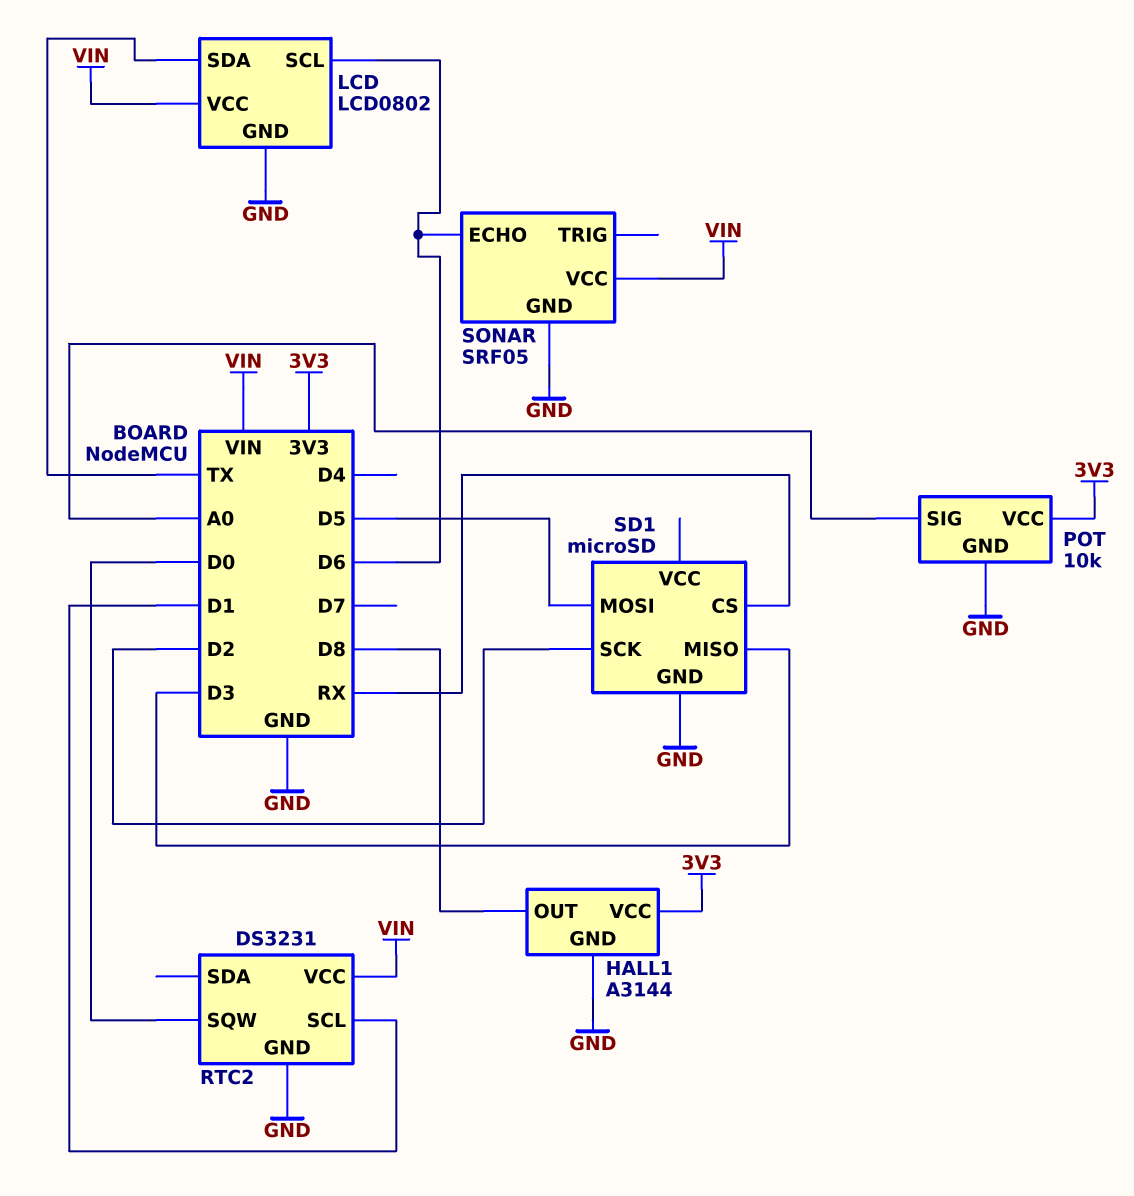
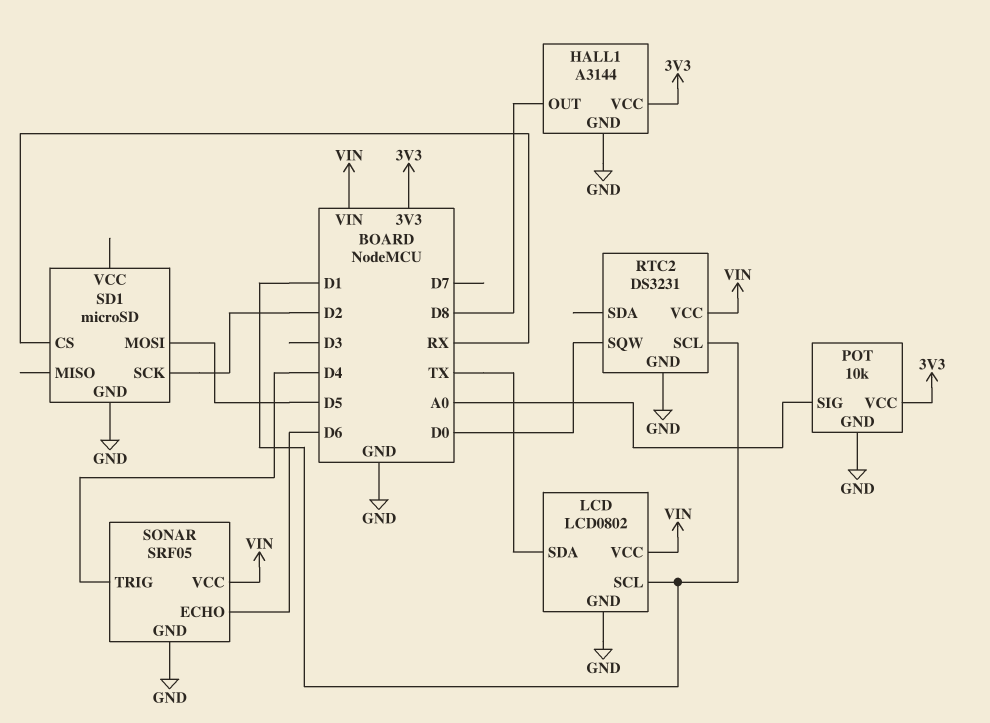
LCD pin SCL: D6 -> D1
SD1 pin MISO: D3 -> none
SONAR pin TRIG: none -> D4

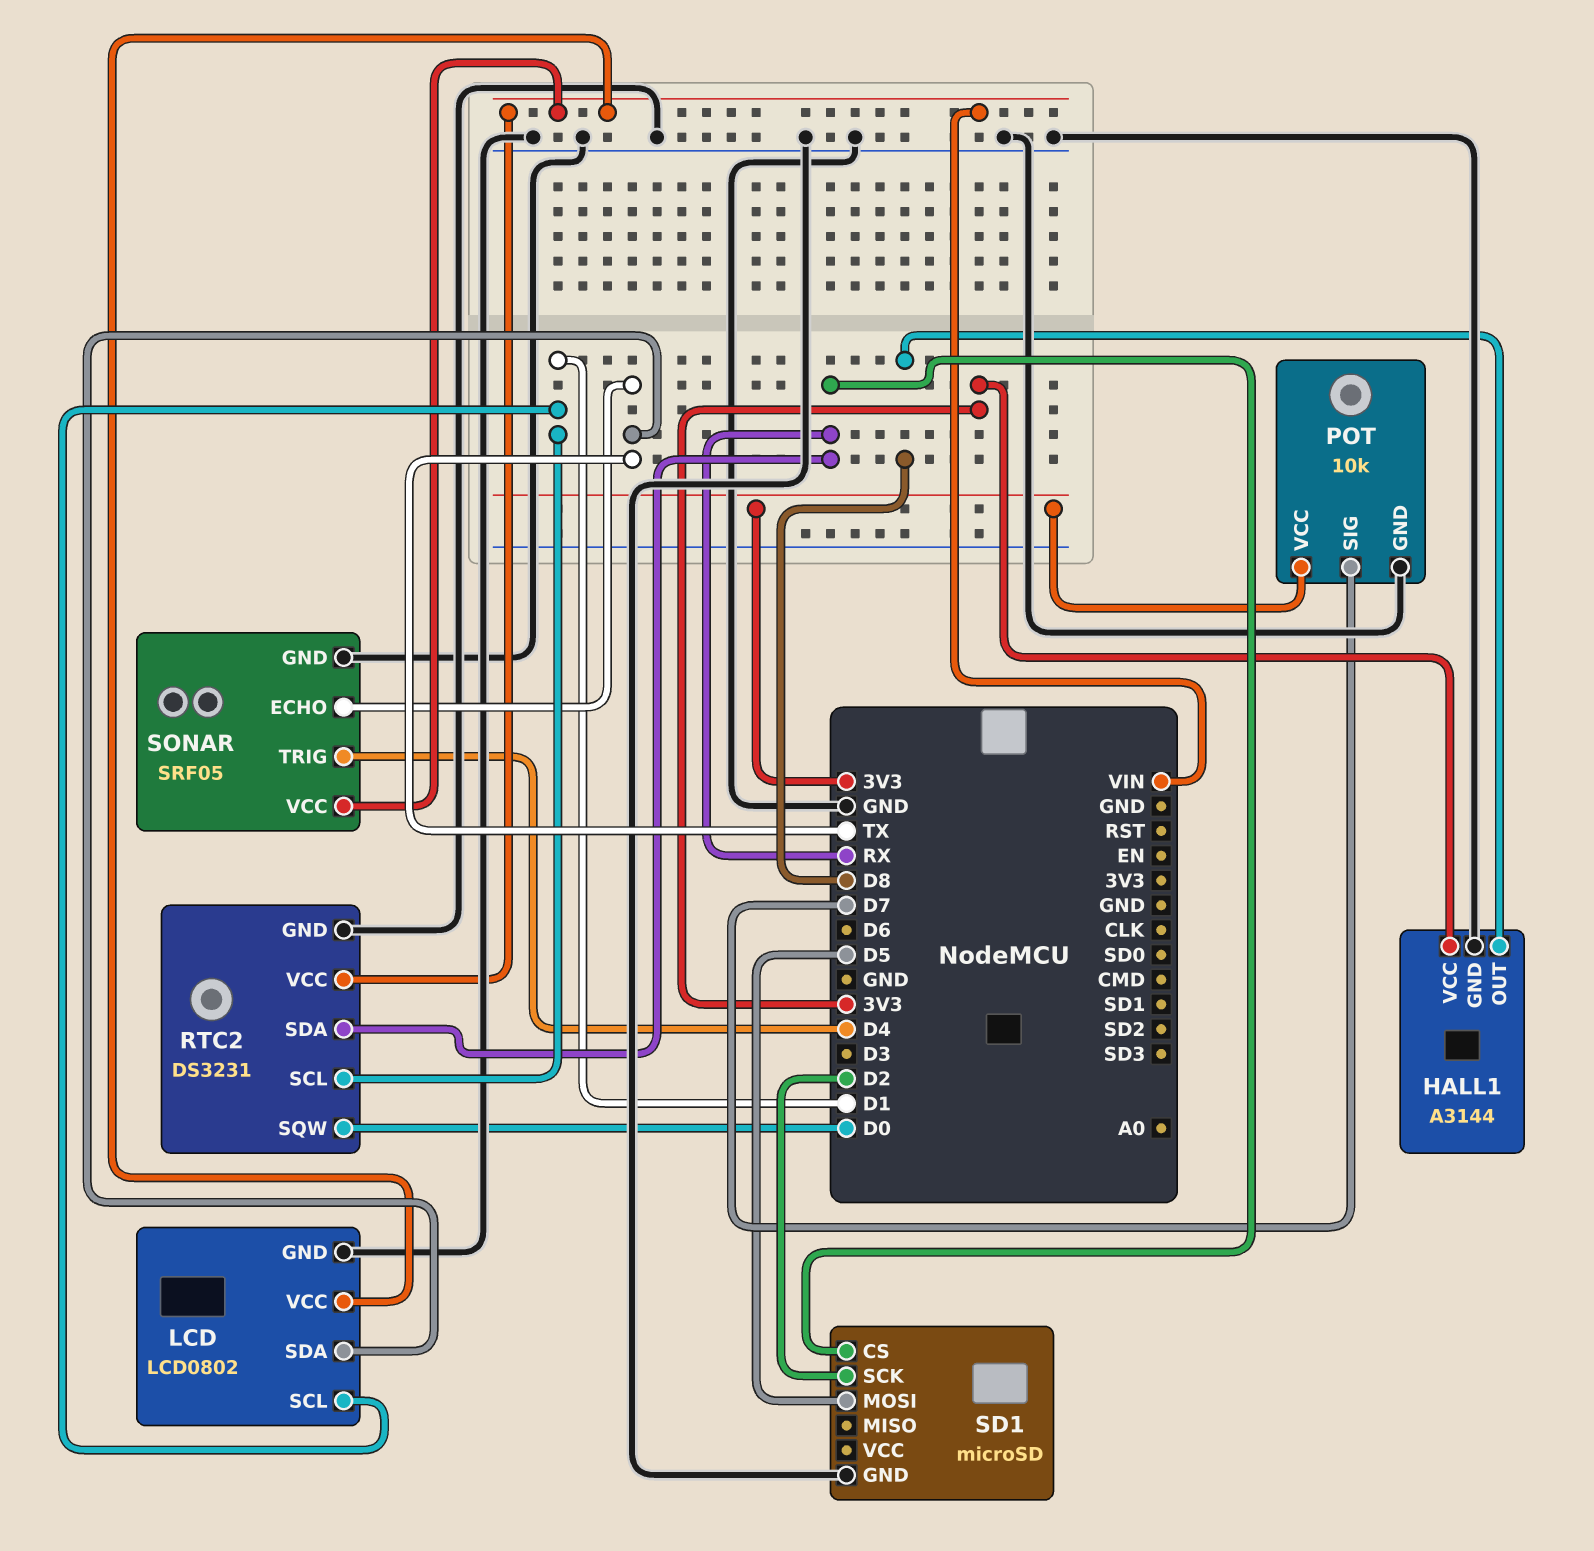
POT pin SIG: A0 -> D7
RTC2 pin SDA: none -> RX
SONAR pin ECHO: D6 -> TX

